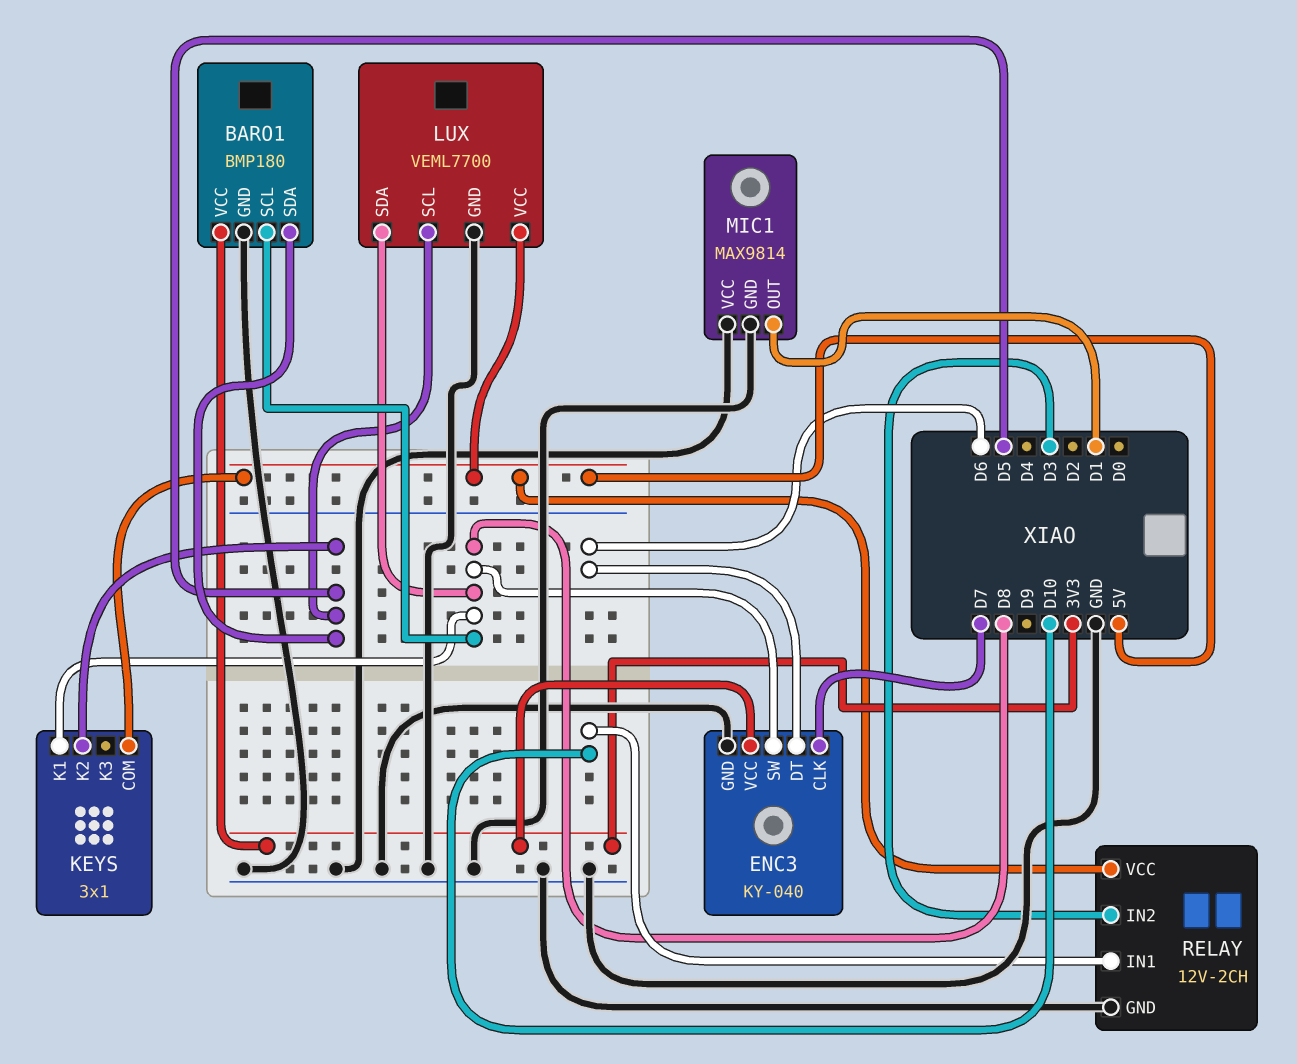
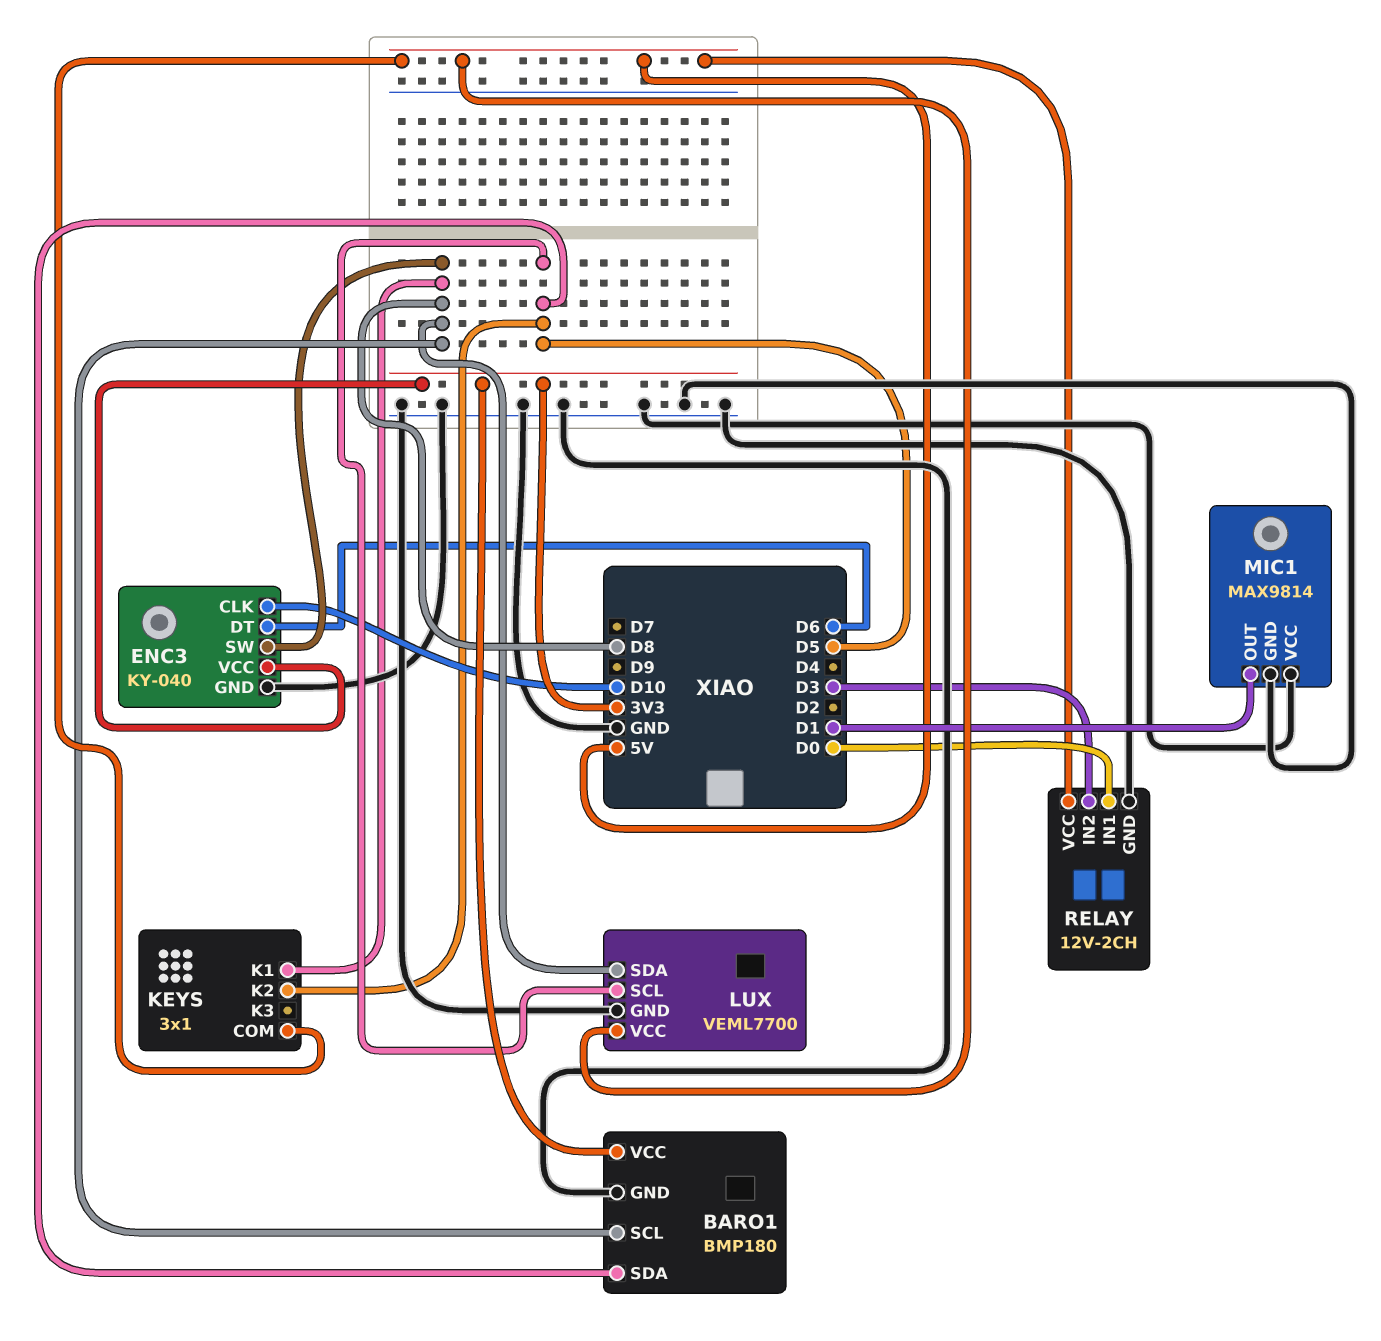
ENC3 pin CLK: D7 -> D10
RELAY pin IN1: D10 -> D0

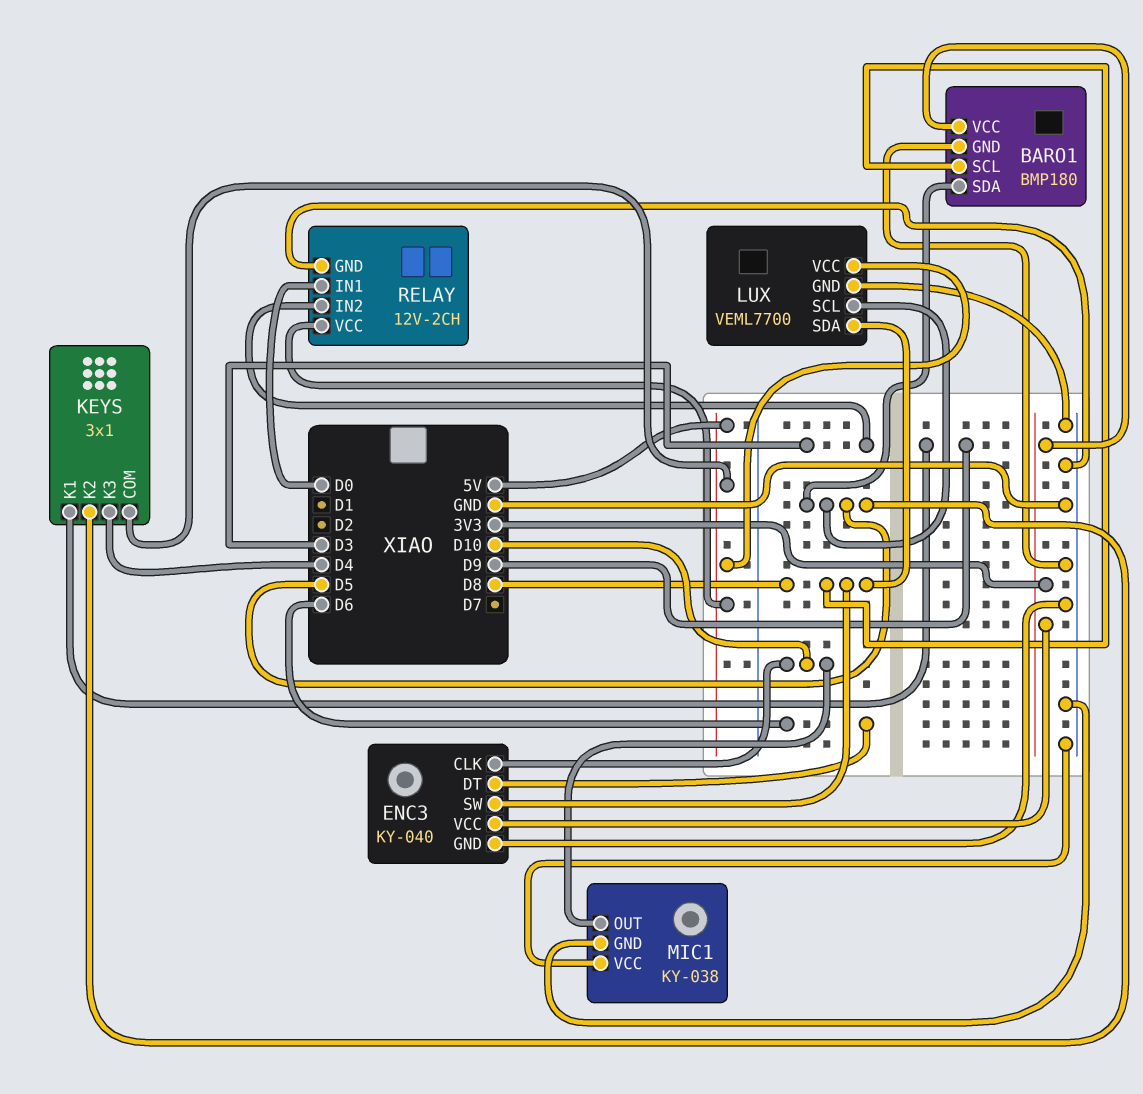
KEYS pin K1: D8 -> D9
KEYS pin K3: none -> D4
MIC1: MAX9814 -> KY-038
MIC1 pin OUT: D1 -> D10

